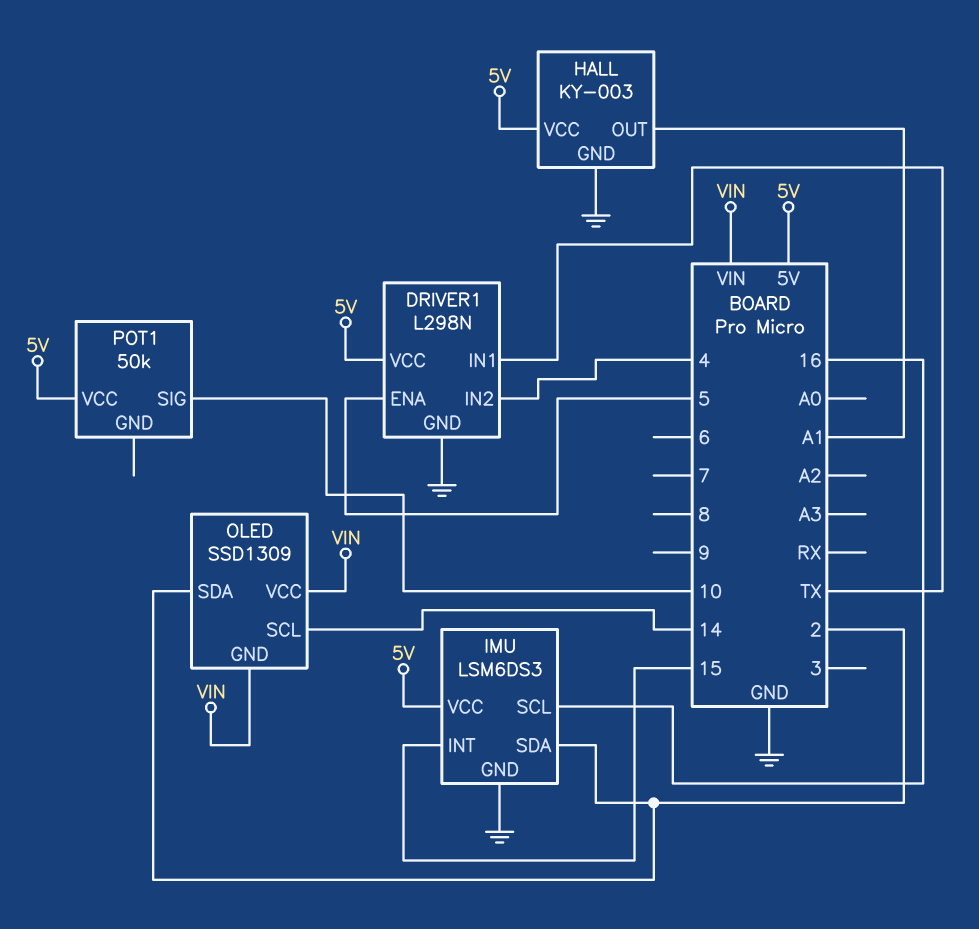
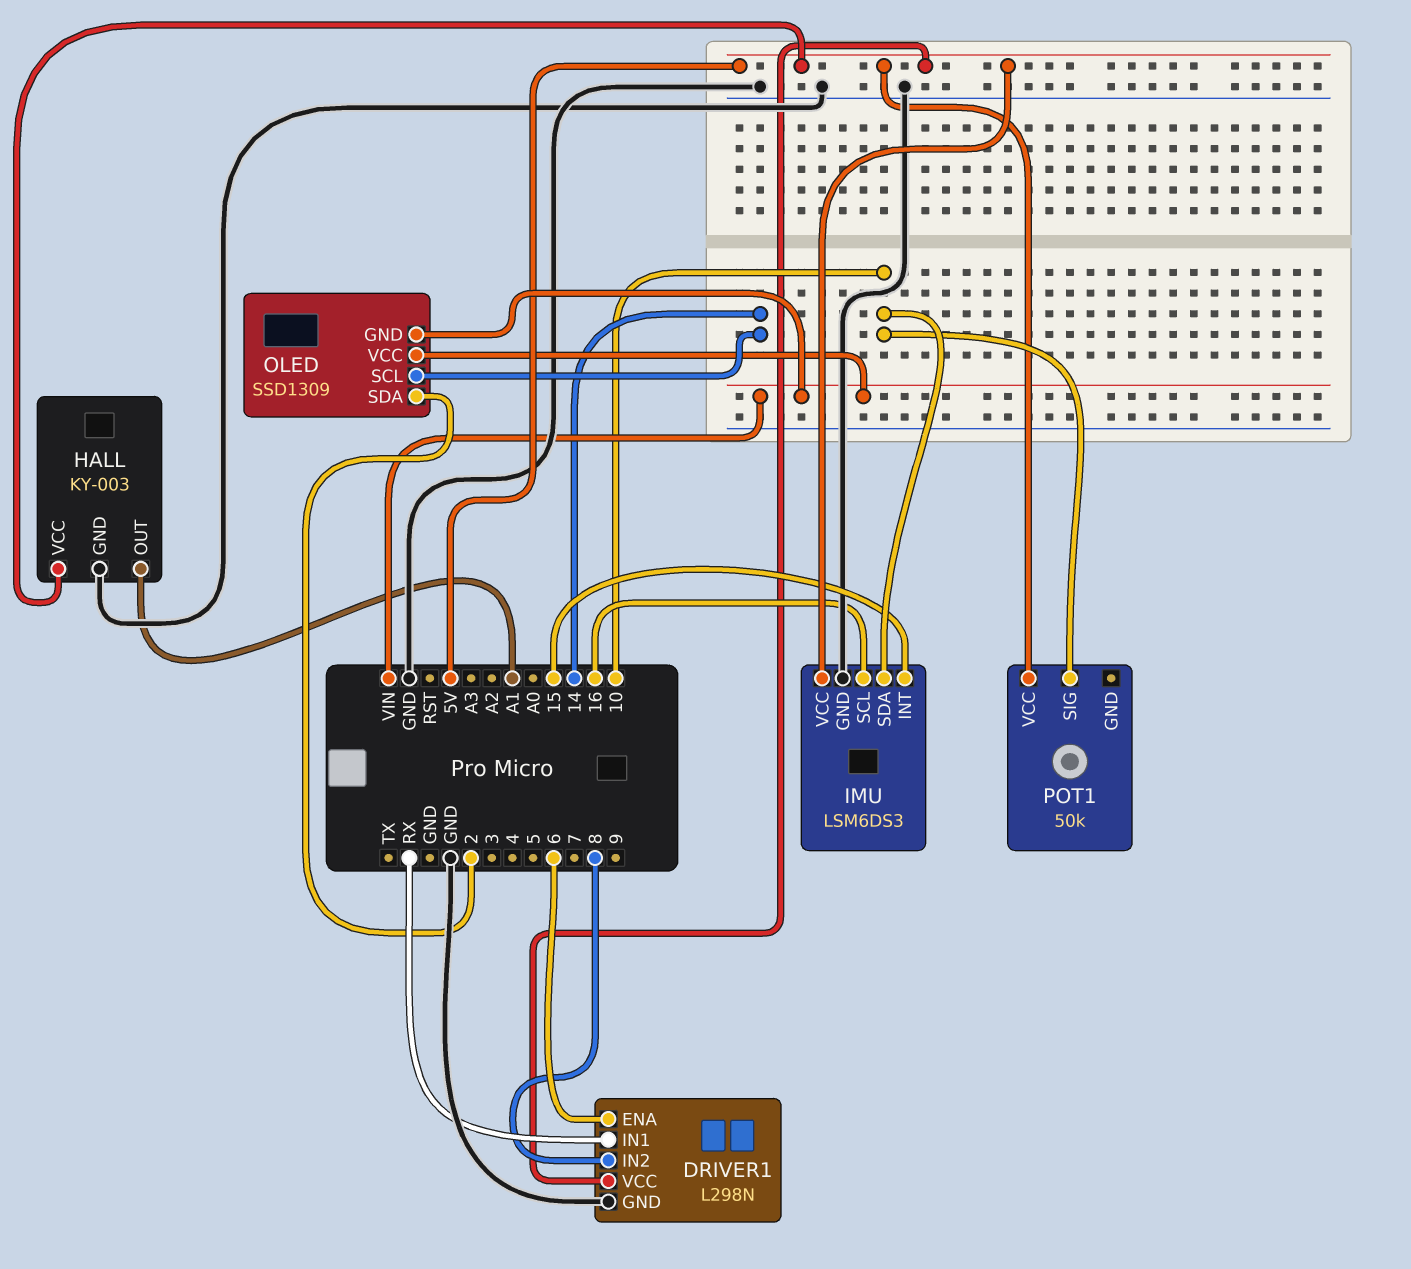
DRIVER1 pin ENA: 5 -> 6
DRIVER1 pin IN1: TX -> RX
DRIVER1 pin IN2: 4 -> 8
IMU pin SDA: 2 -> 10

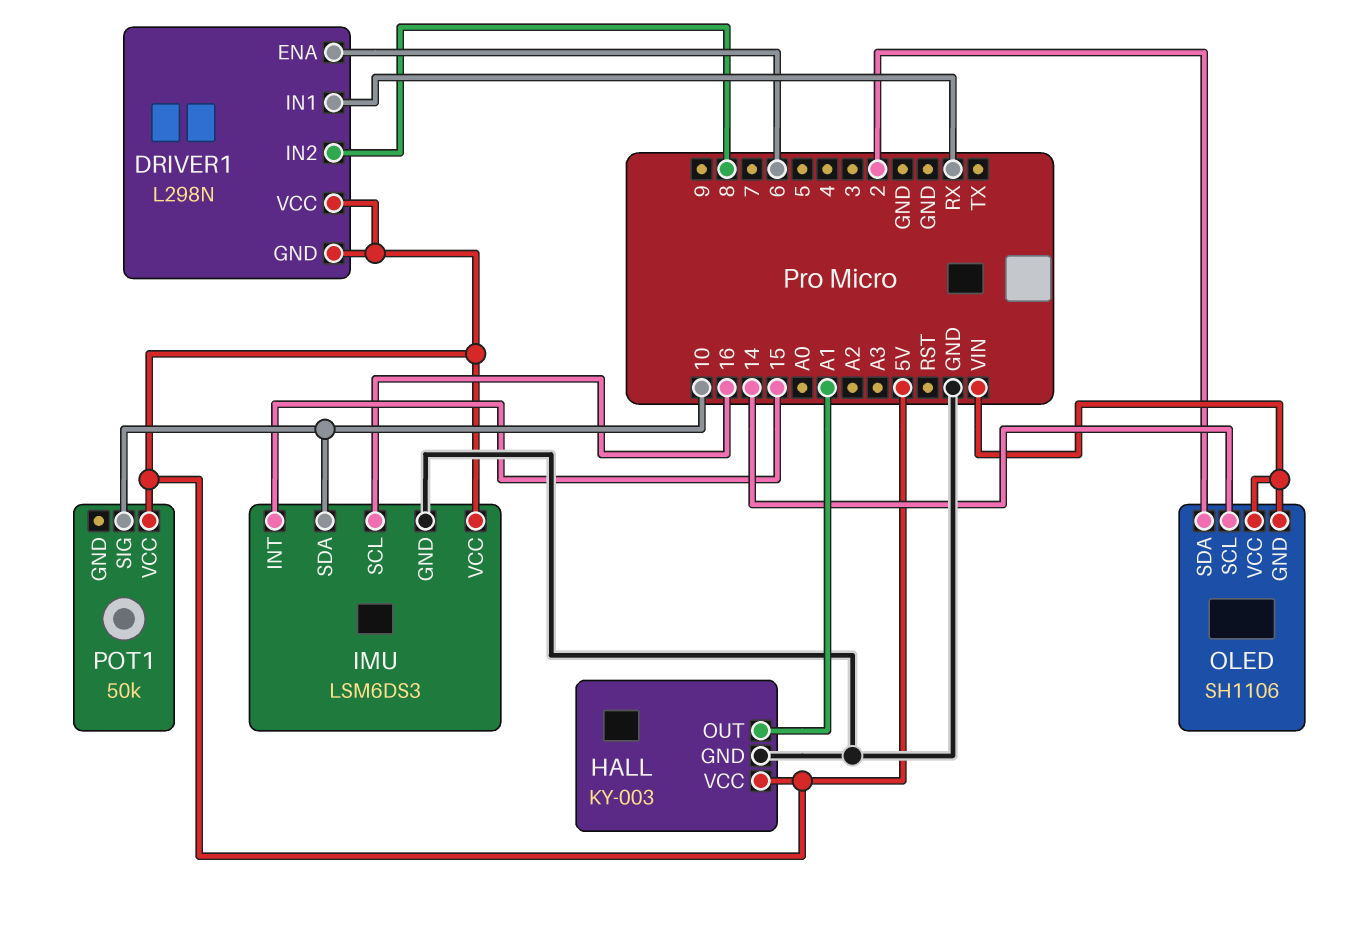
DRIVER1 pin GND: GND -> 5V
OLED: SSD1309 -> SH1106

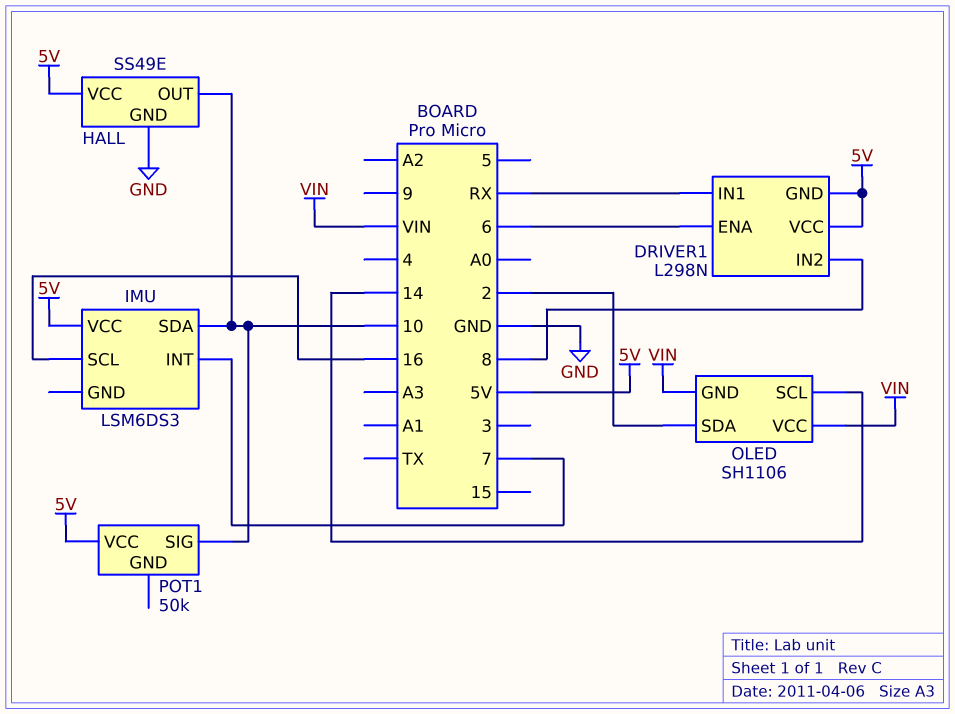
HALL: KY-003 -> SS49E
HALL pin OUT: A1 -> 10
IMU pin GND: GND -> none
IMU pin INT: 15 -> 7

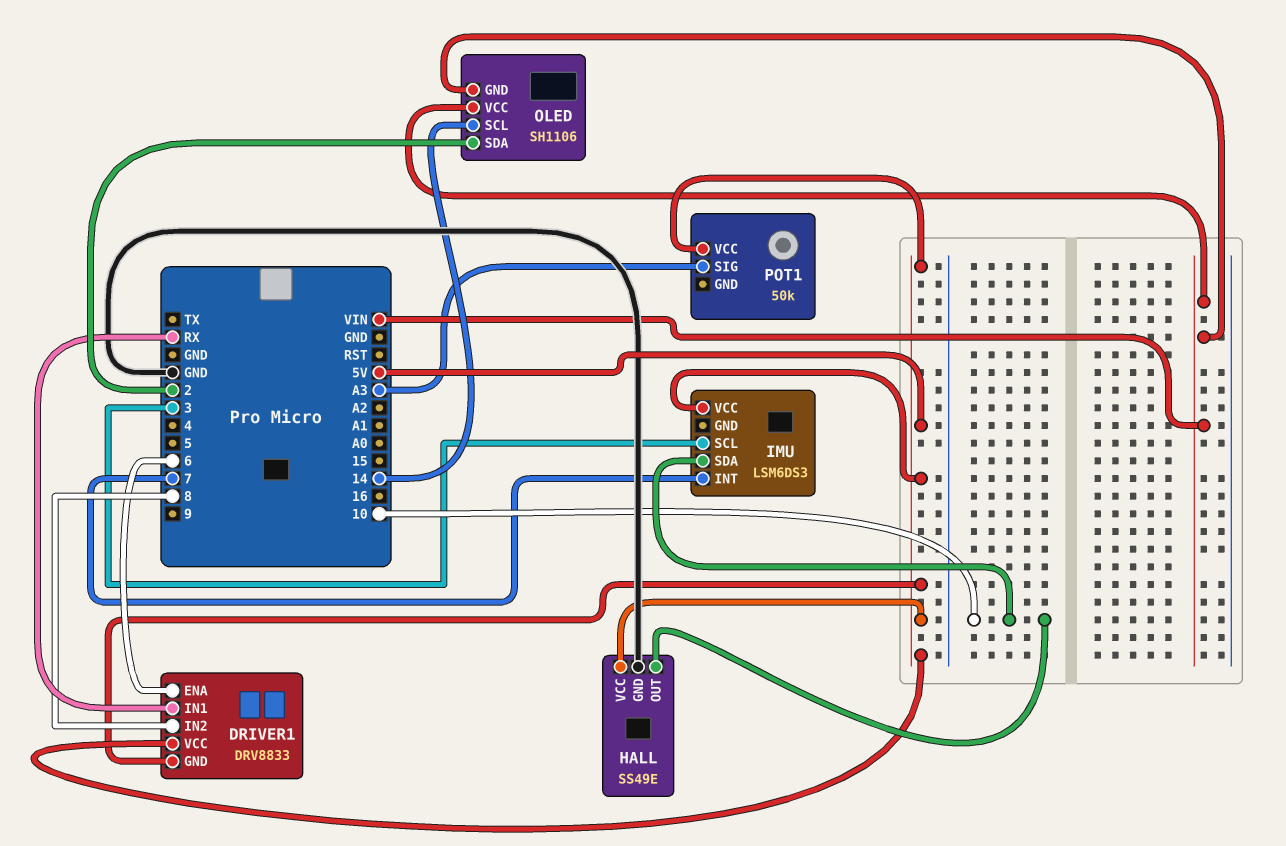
DRIVER1: L298N -> DRV8833
IMU pin SCL: 16 -> 3
POT1 pin SIG: 10 -> A3

